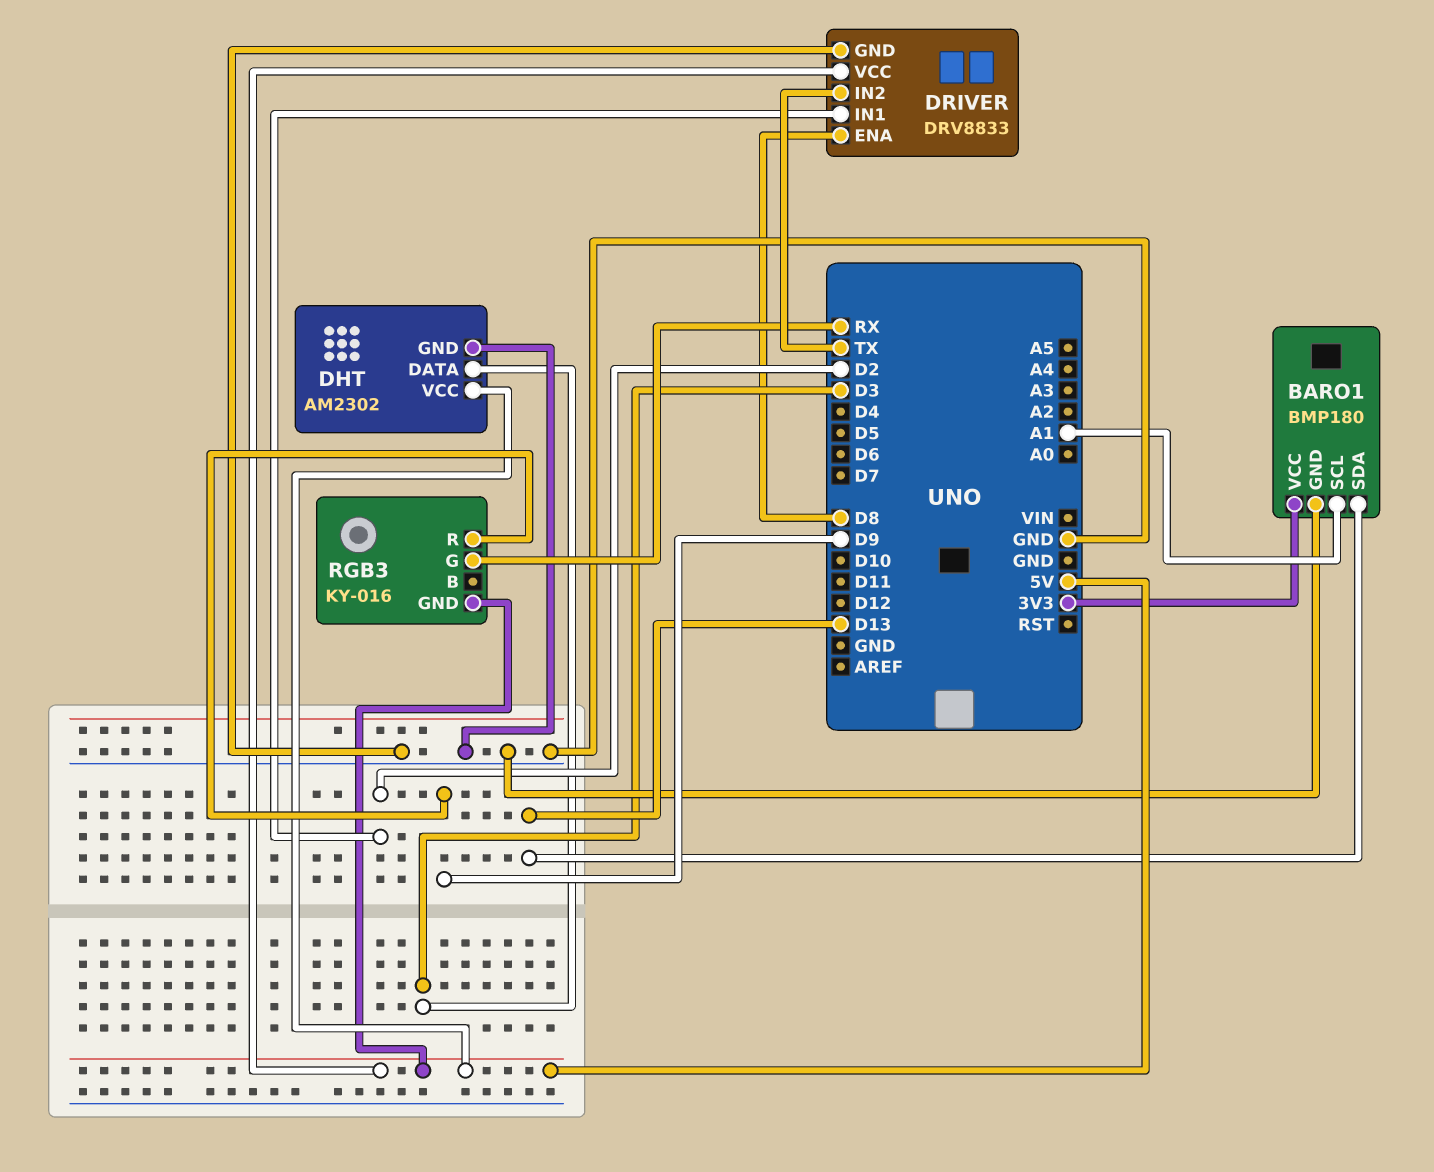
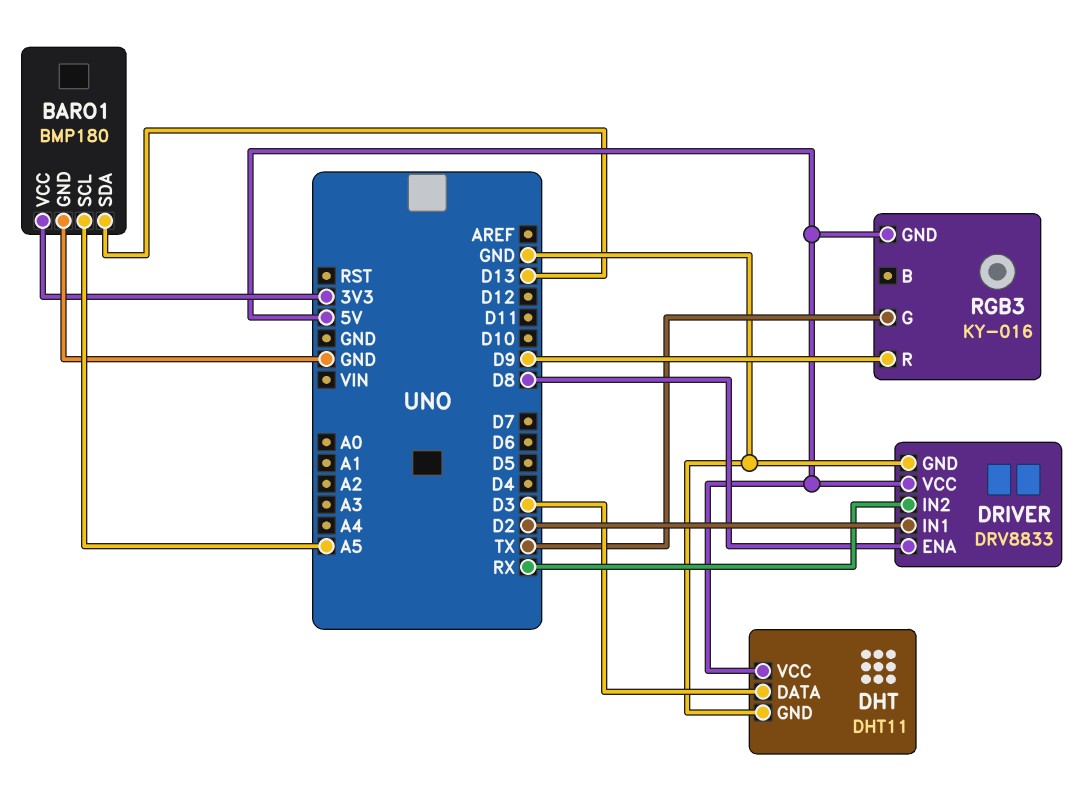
BARO1 pin SCL: A1 -> A5
DHT: AM2302 -> DHT11
DRIVER pin IN2: TX -> RX
RGB3 pin G: RX -> TX

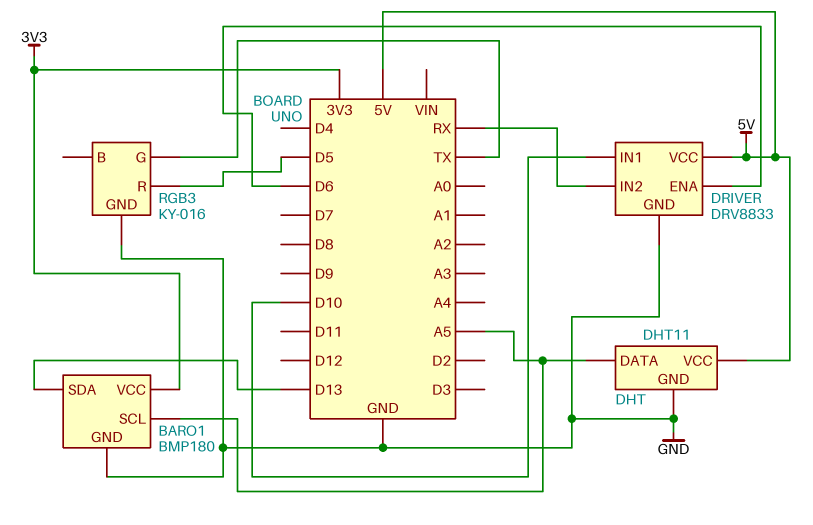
DHT pin DATA: D3 -> A5
DRIVER pin ENA: D8 -> D6
DRIVER pin IN1: D2 -> D10
RGB3 pin GND: 5V -> GND
RGB3 pin R: D9 -> D5

